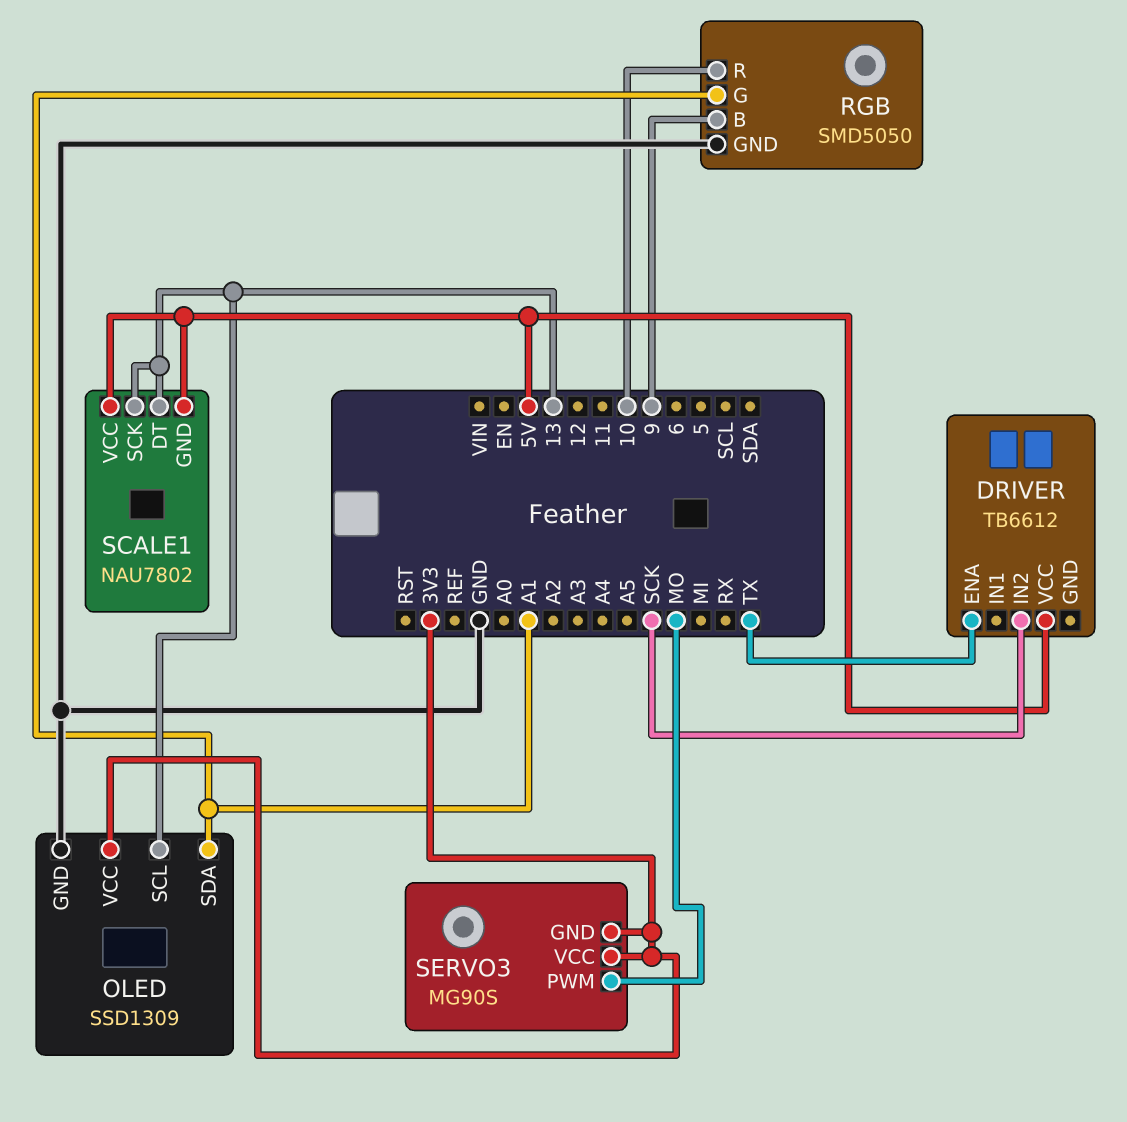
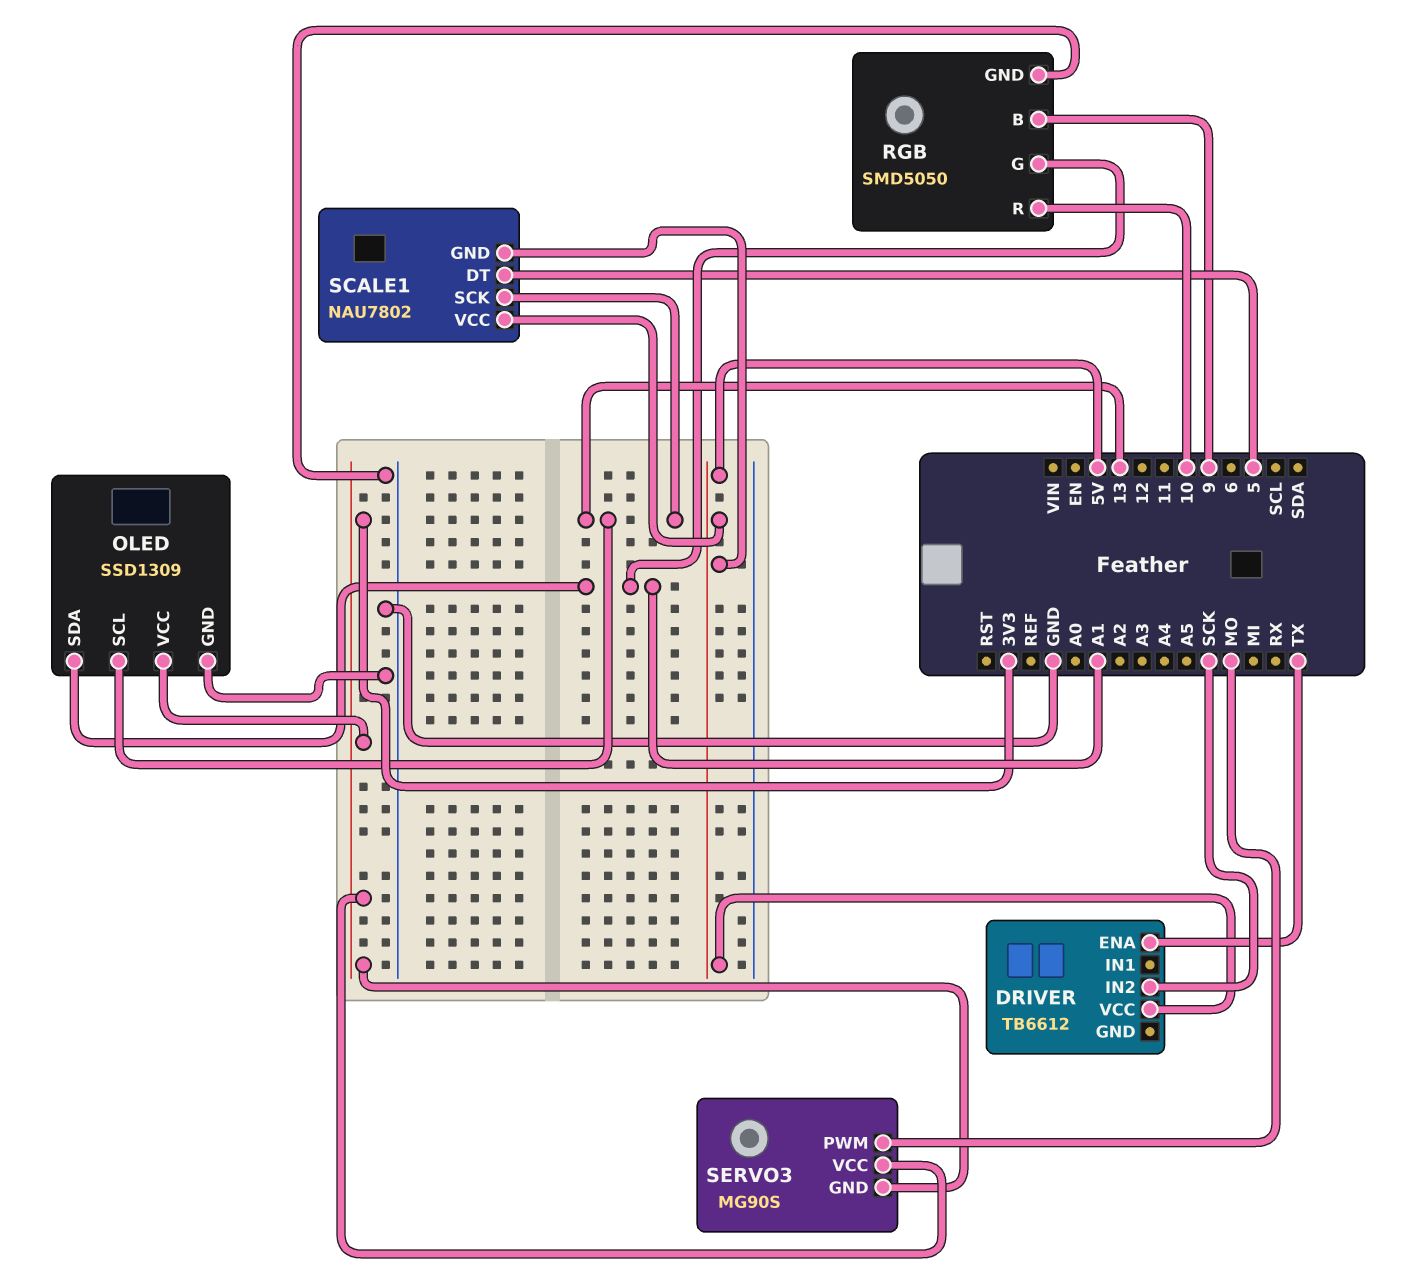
SCALE1 pin DT: 13 -> 5

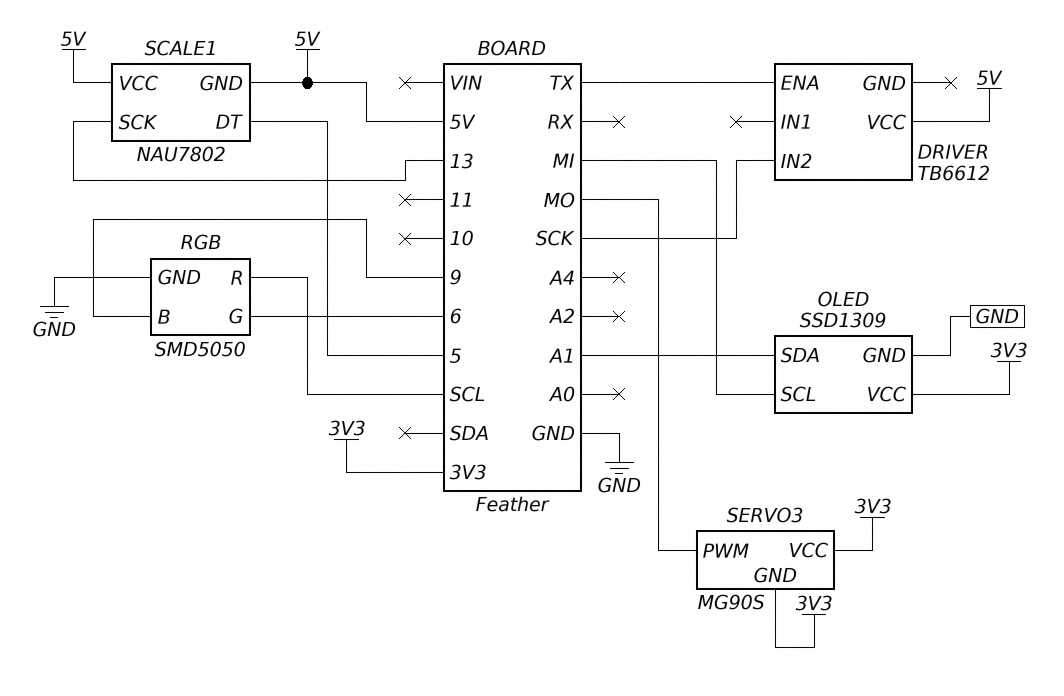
OLED pin SCL: 13 -> MI
RGB pin G: A1 -> 6
RGB pin R: 10 -> SCL

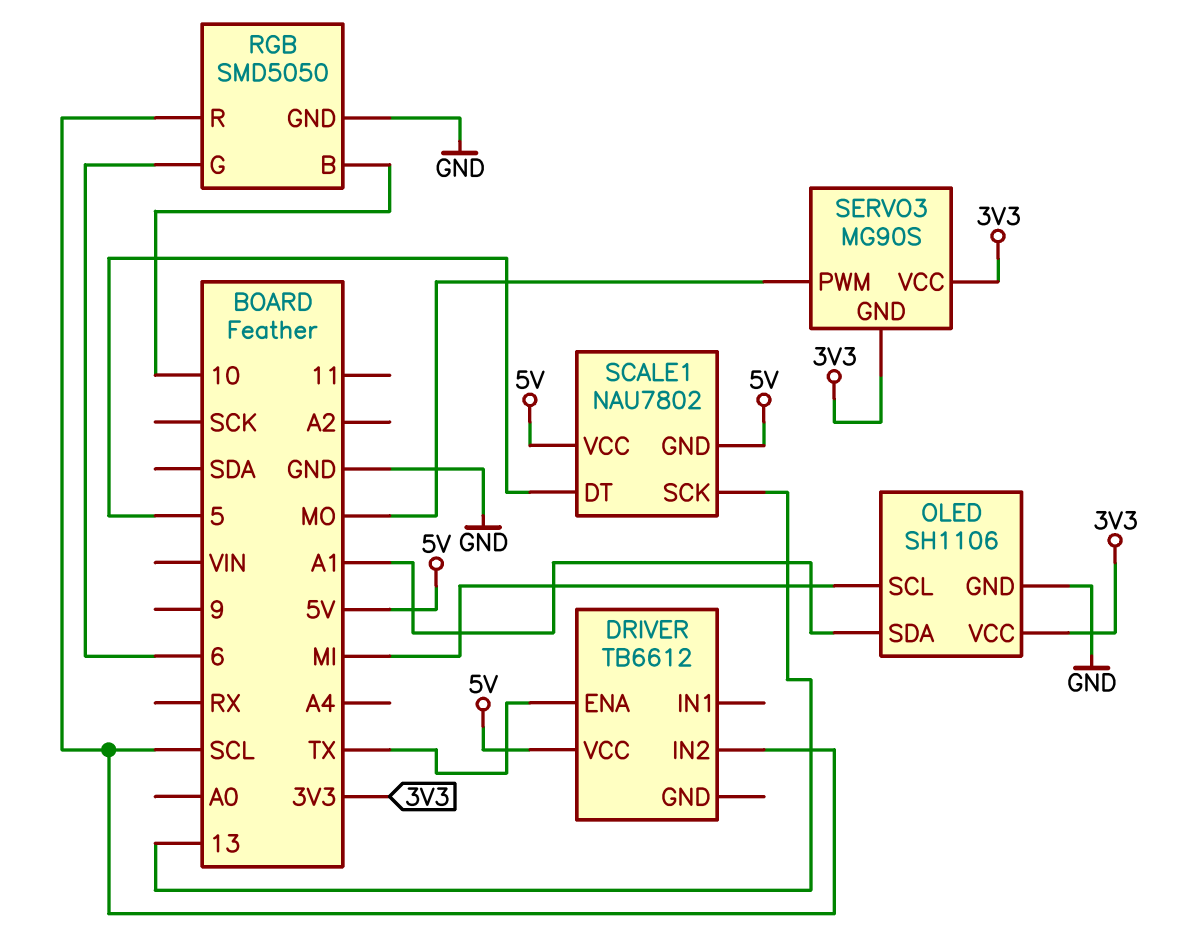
DRIVER pin IN2: SCK -> SCL
OLED: SSD1309 -> SH1106
RGB pin B: 9 -> 10

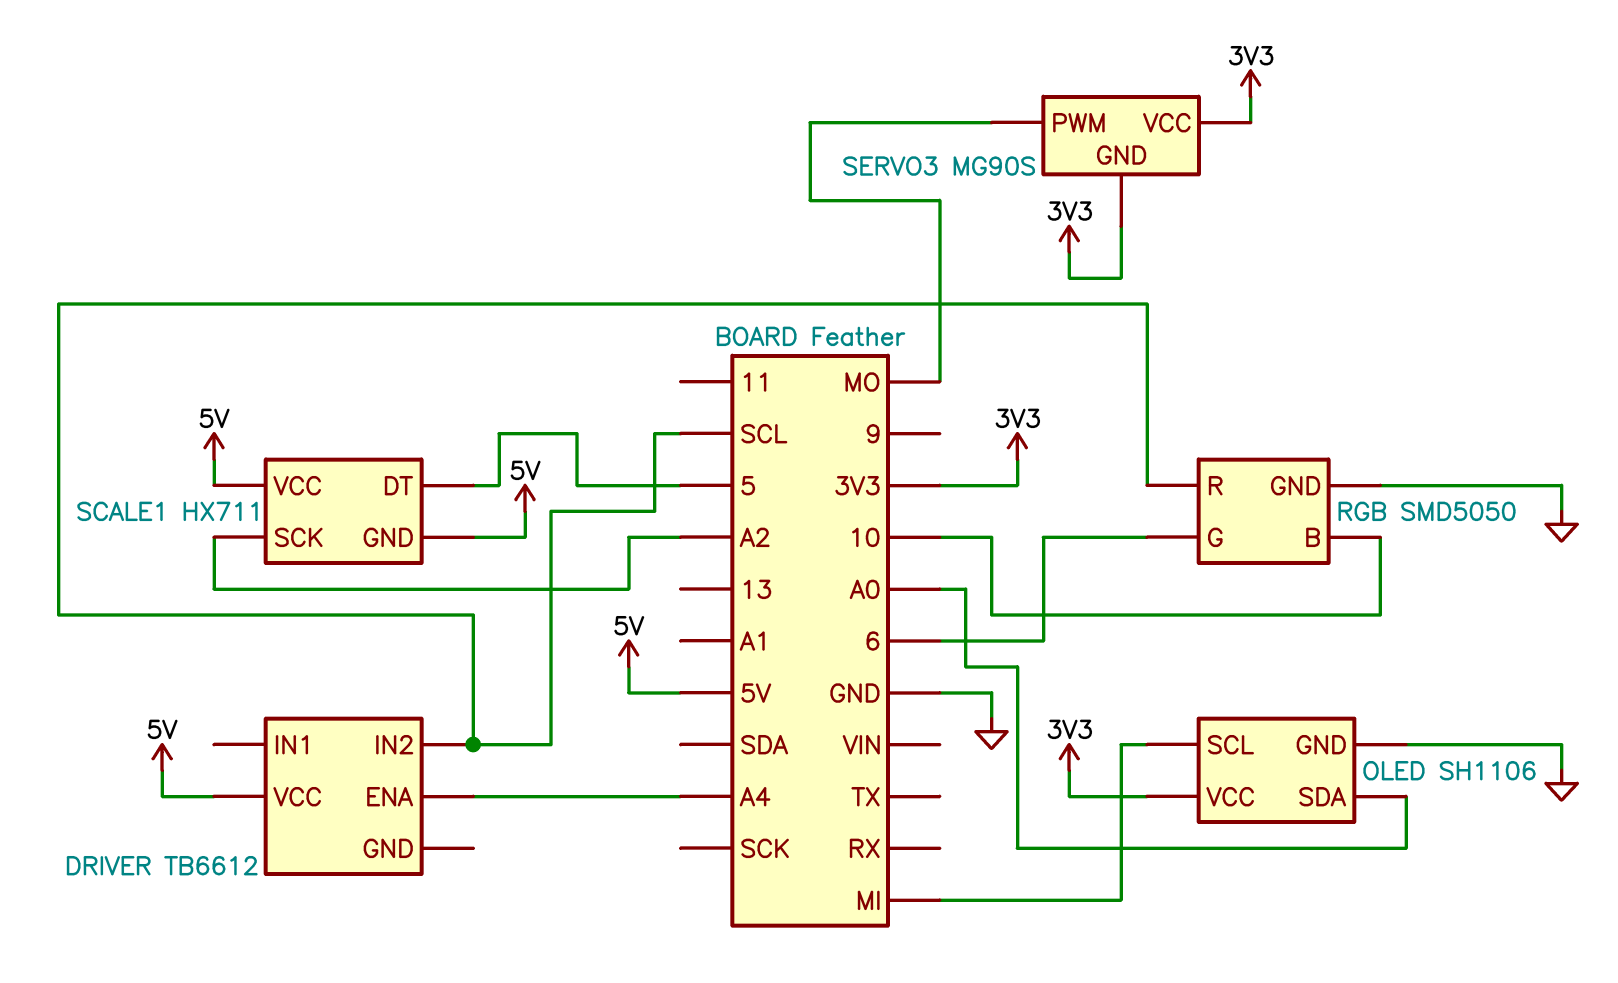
DRIVER pin ENA: TX -> A4
OLED pin SDA: A1 -> A0
SCALE1: NAU7802 -> HX711
SCALE1 pin SCK: 13 -> A2

